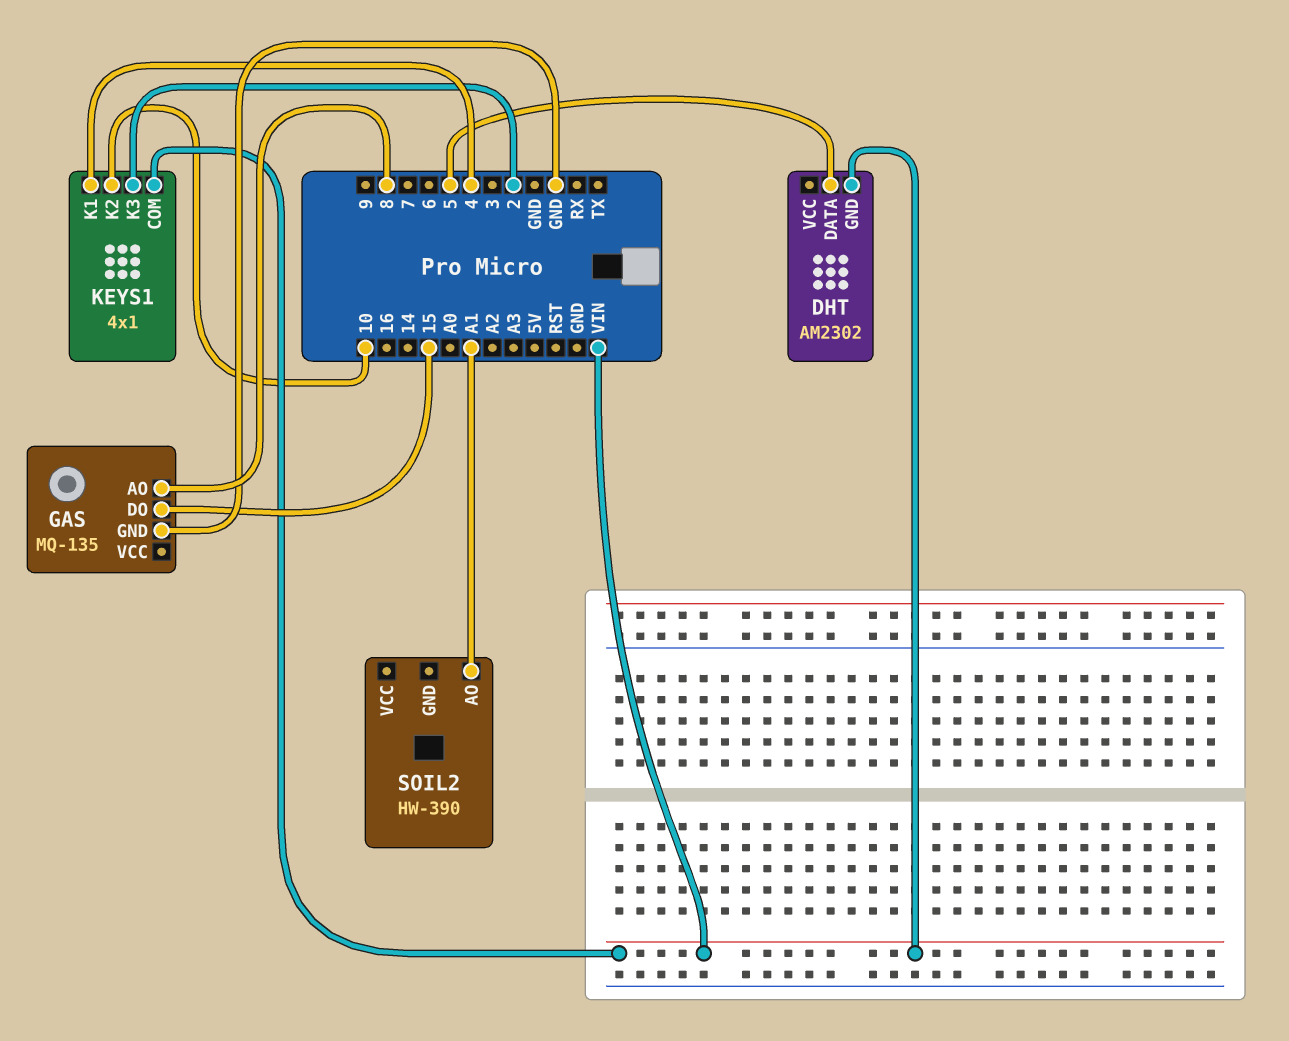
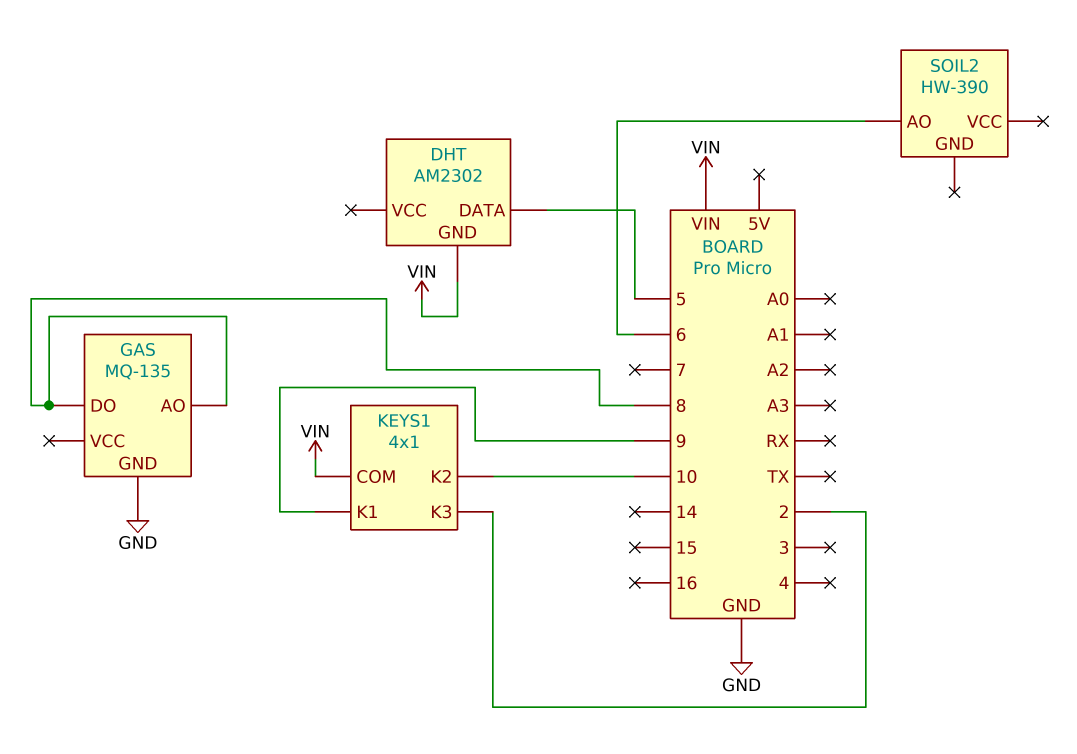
GAS pin DO: 15 -> 8
KEYS1 pin K1: 4 -> 9
SOIL2 pin AO: A1 -> 6

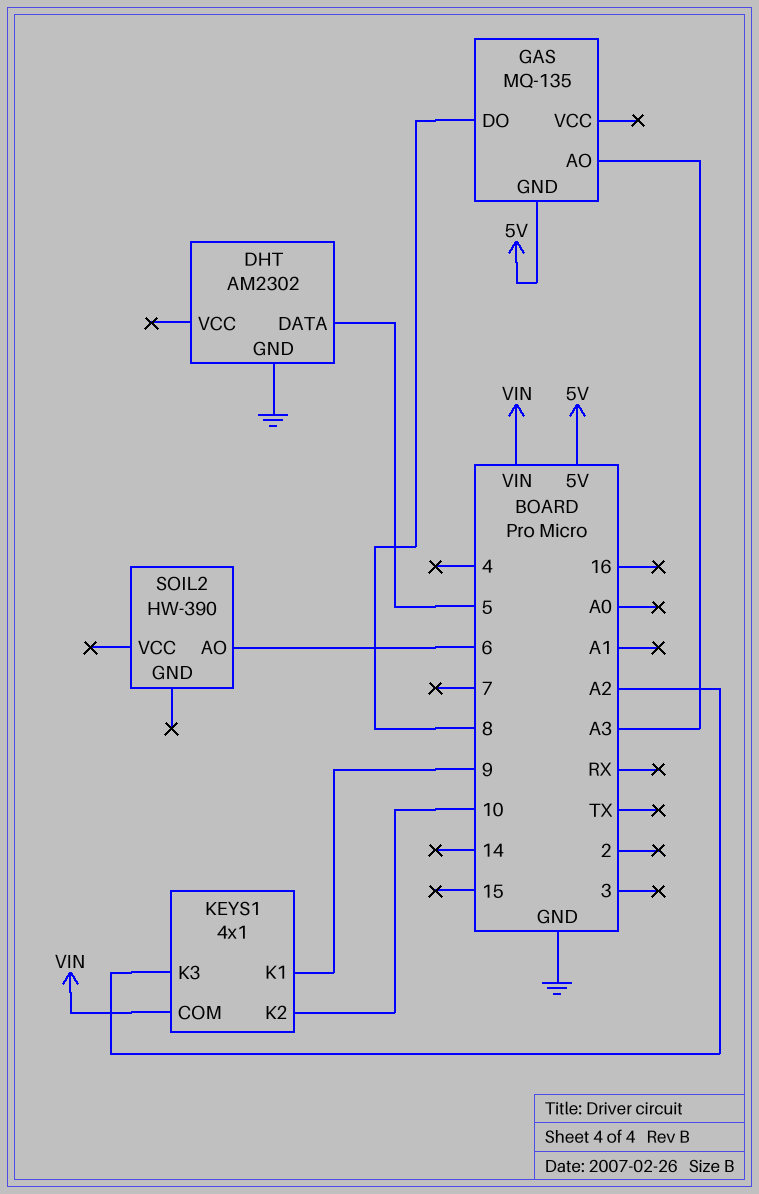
DHT pin GND: VIN -> GND
GAS pin AO: 8 -> A3
GAS pin GND: GND -> 5V
KEYS1 pin K3: 2 -> A2

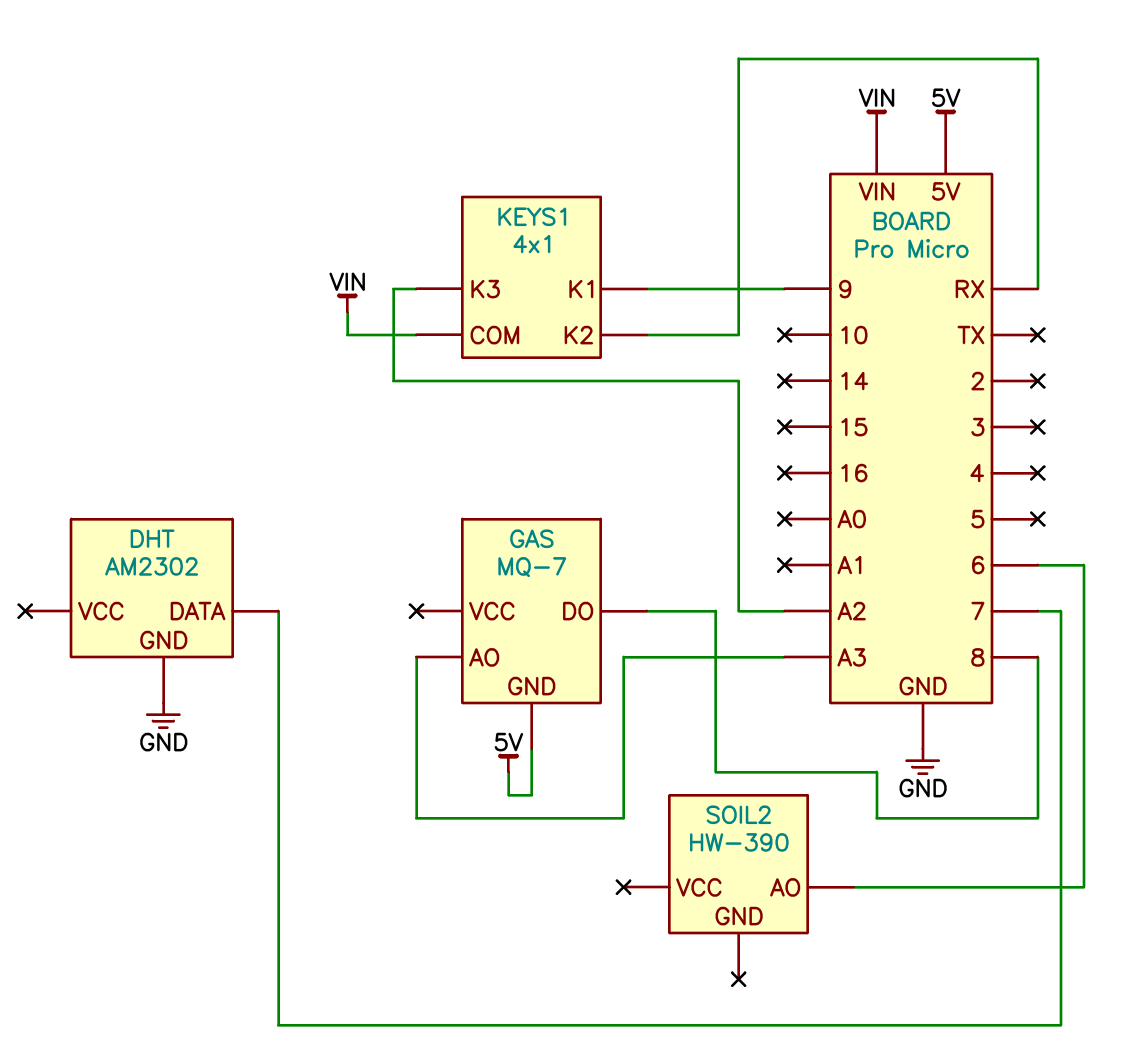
DHT pin DATA: 5 -> 7
GAS: MQ-135 -> MQ-7
KEYS1 pin K2: 10 -> RX

